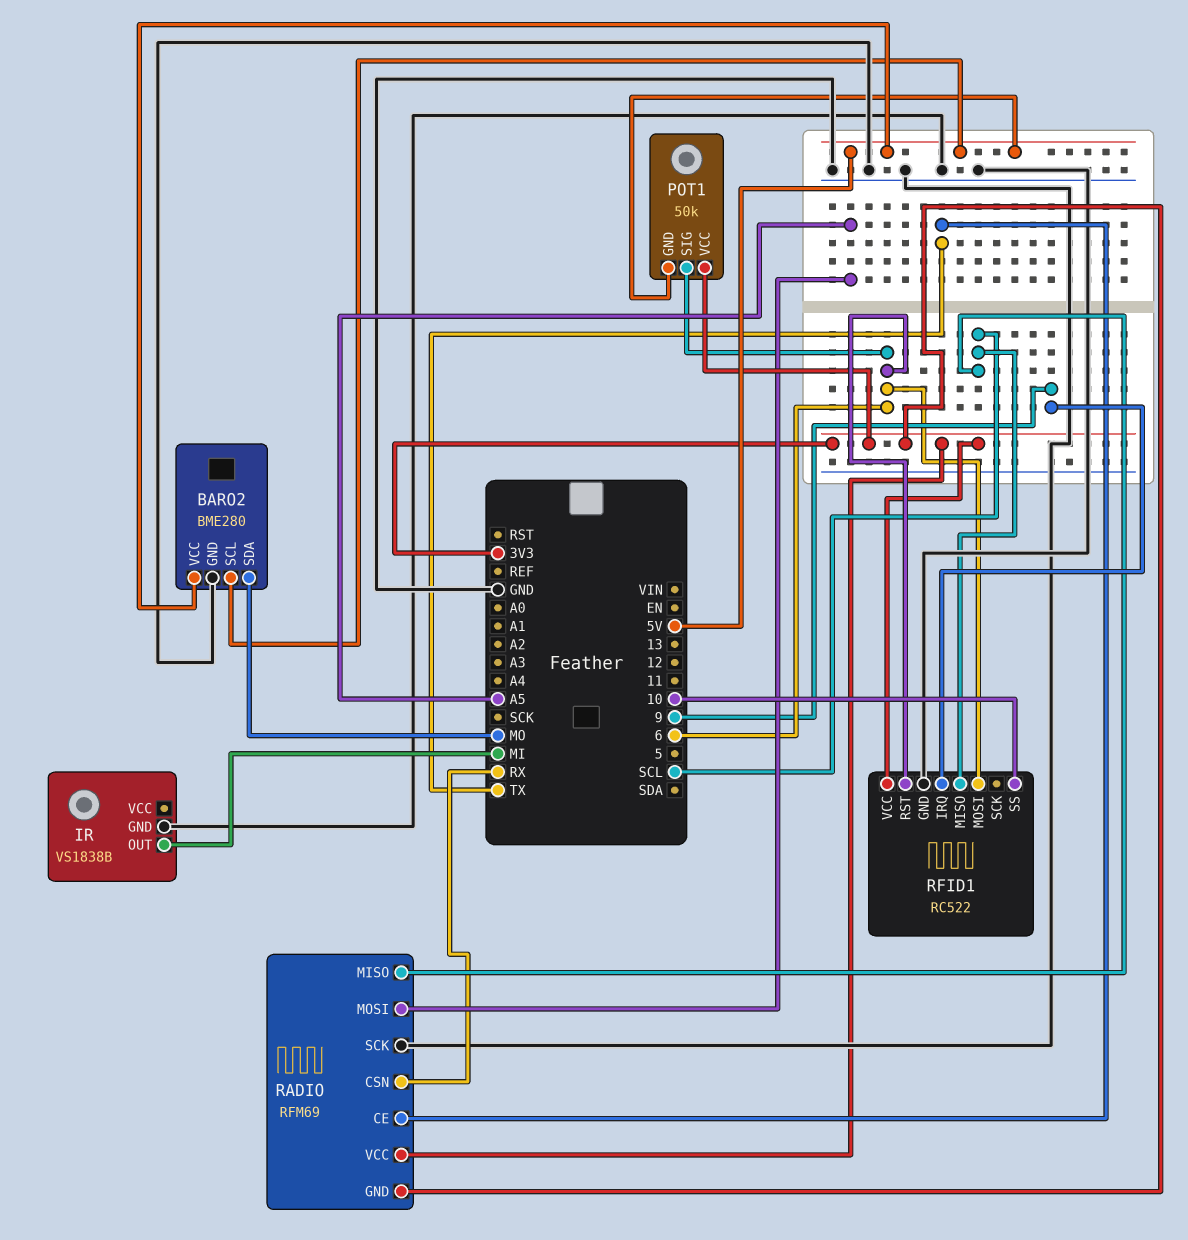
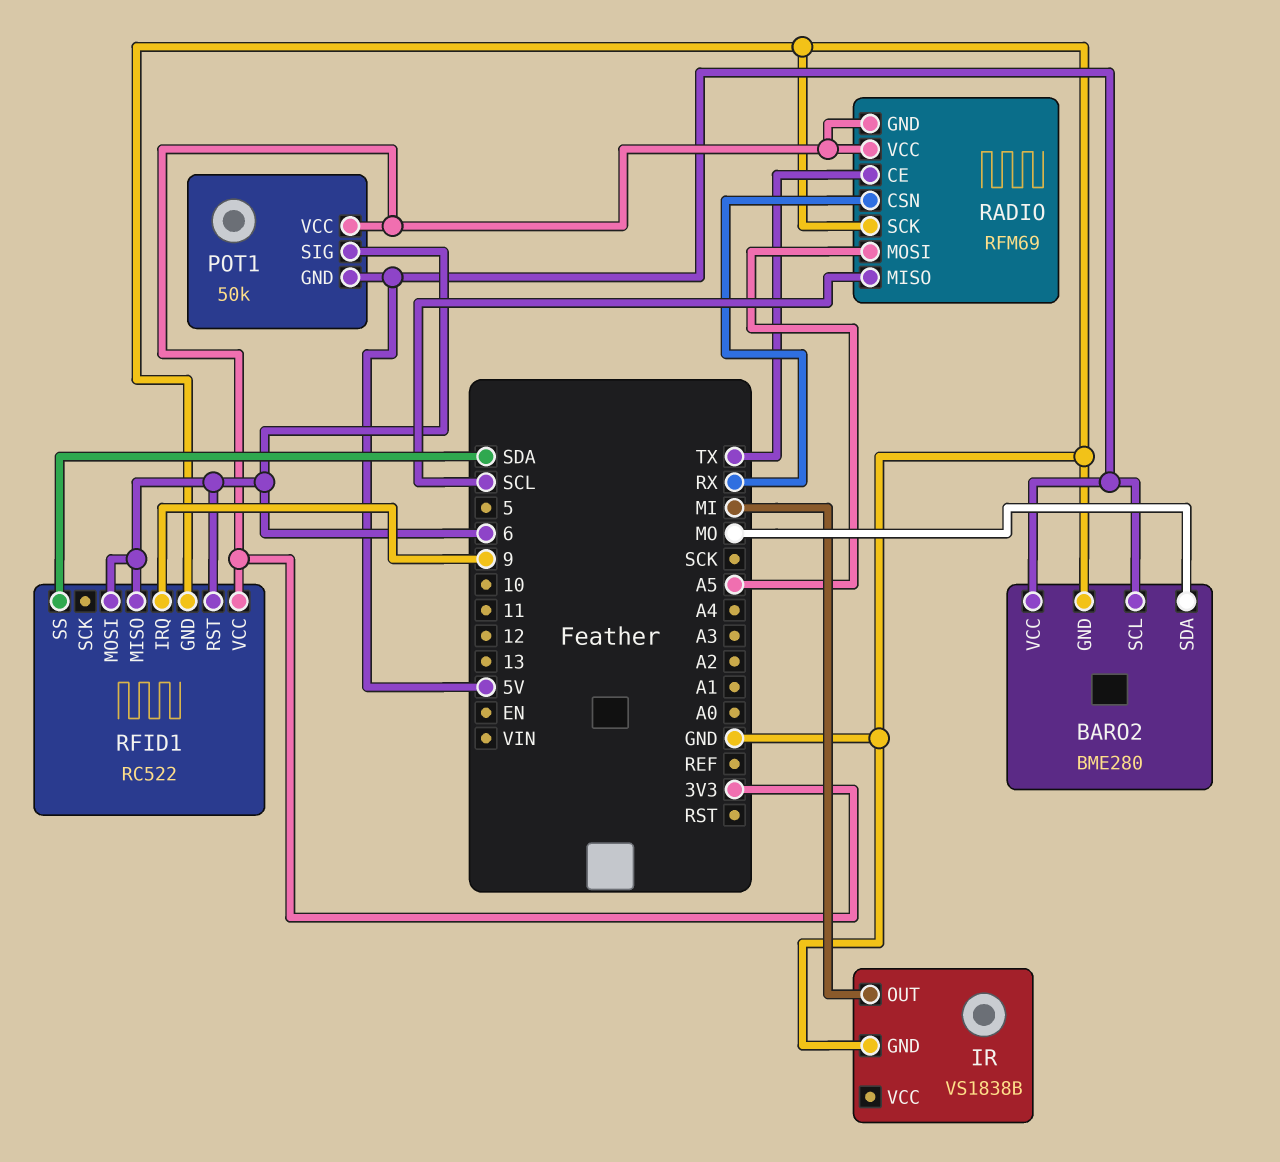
RFID1 pin MISO: SCL -> 6
RFID1 pin SS: 10 -> SDA

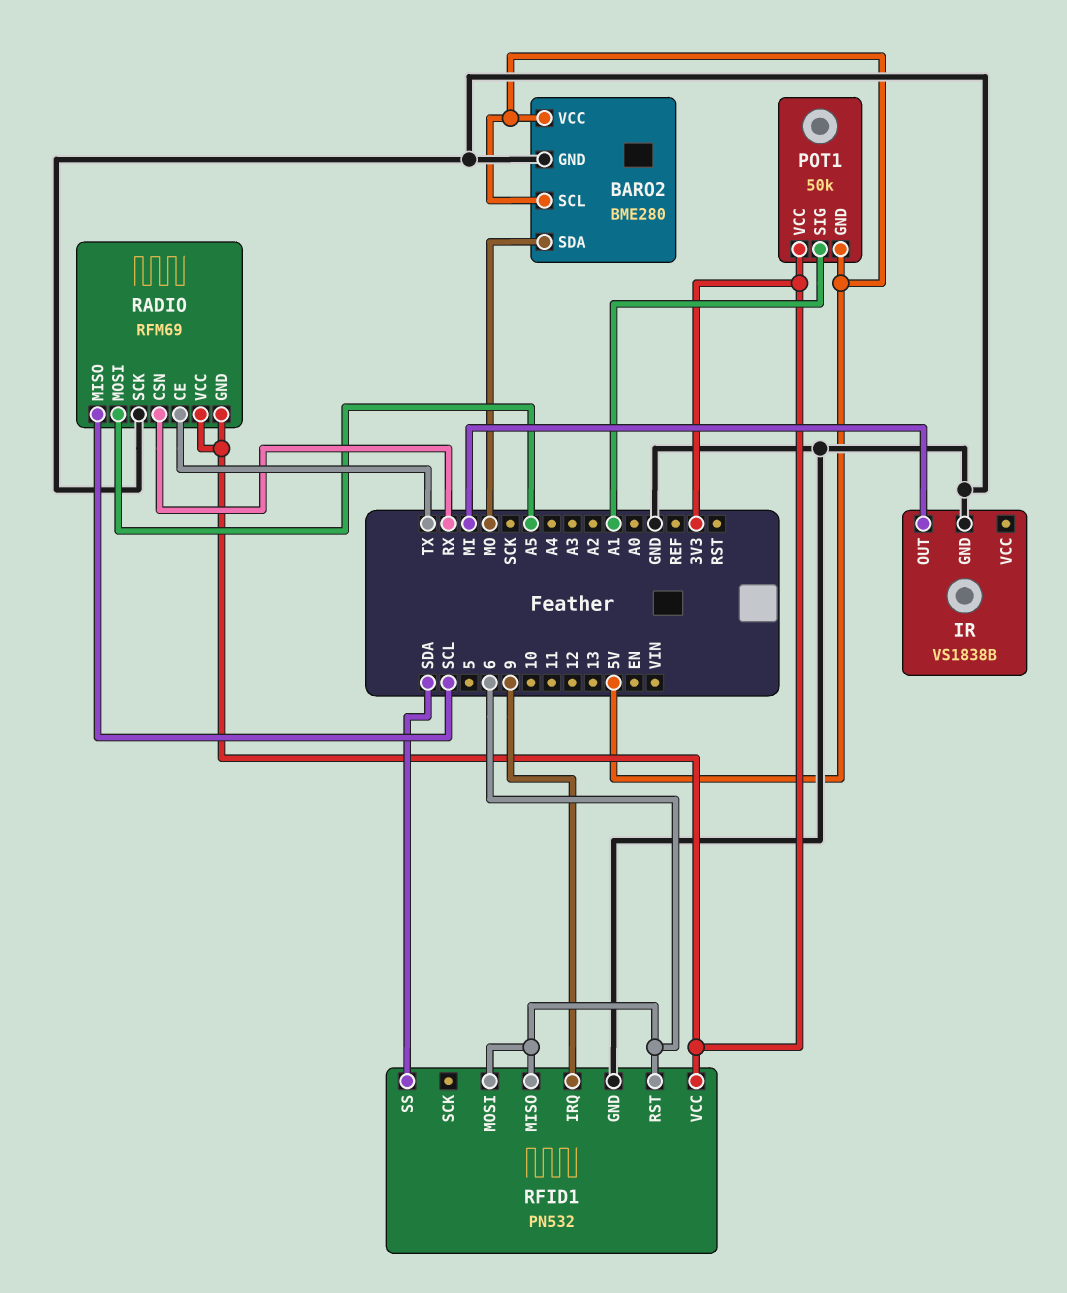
POT1 pin SIG: 6 -> A1
RFID1: RC522 -> PN532

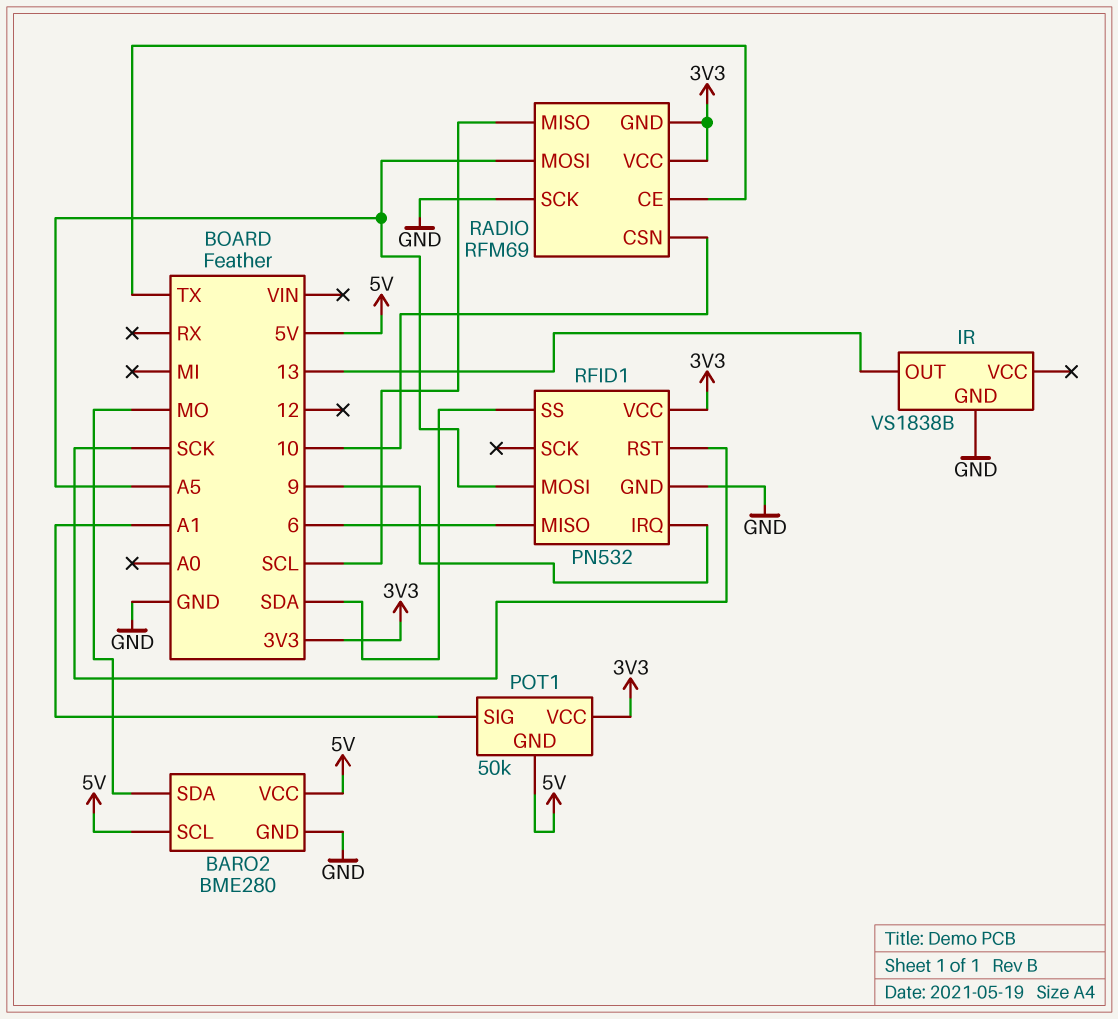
IR pin OUT: MI -> 13
RADIO pin CSN: RX -> 10
RFID1 pin MOSI: 6 -> A5
RFID1 pin RST: 6 -> SCK

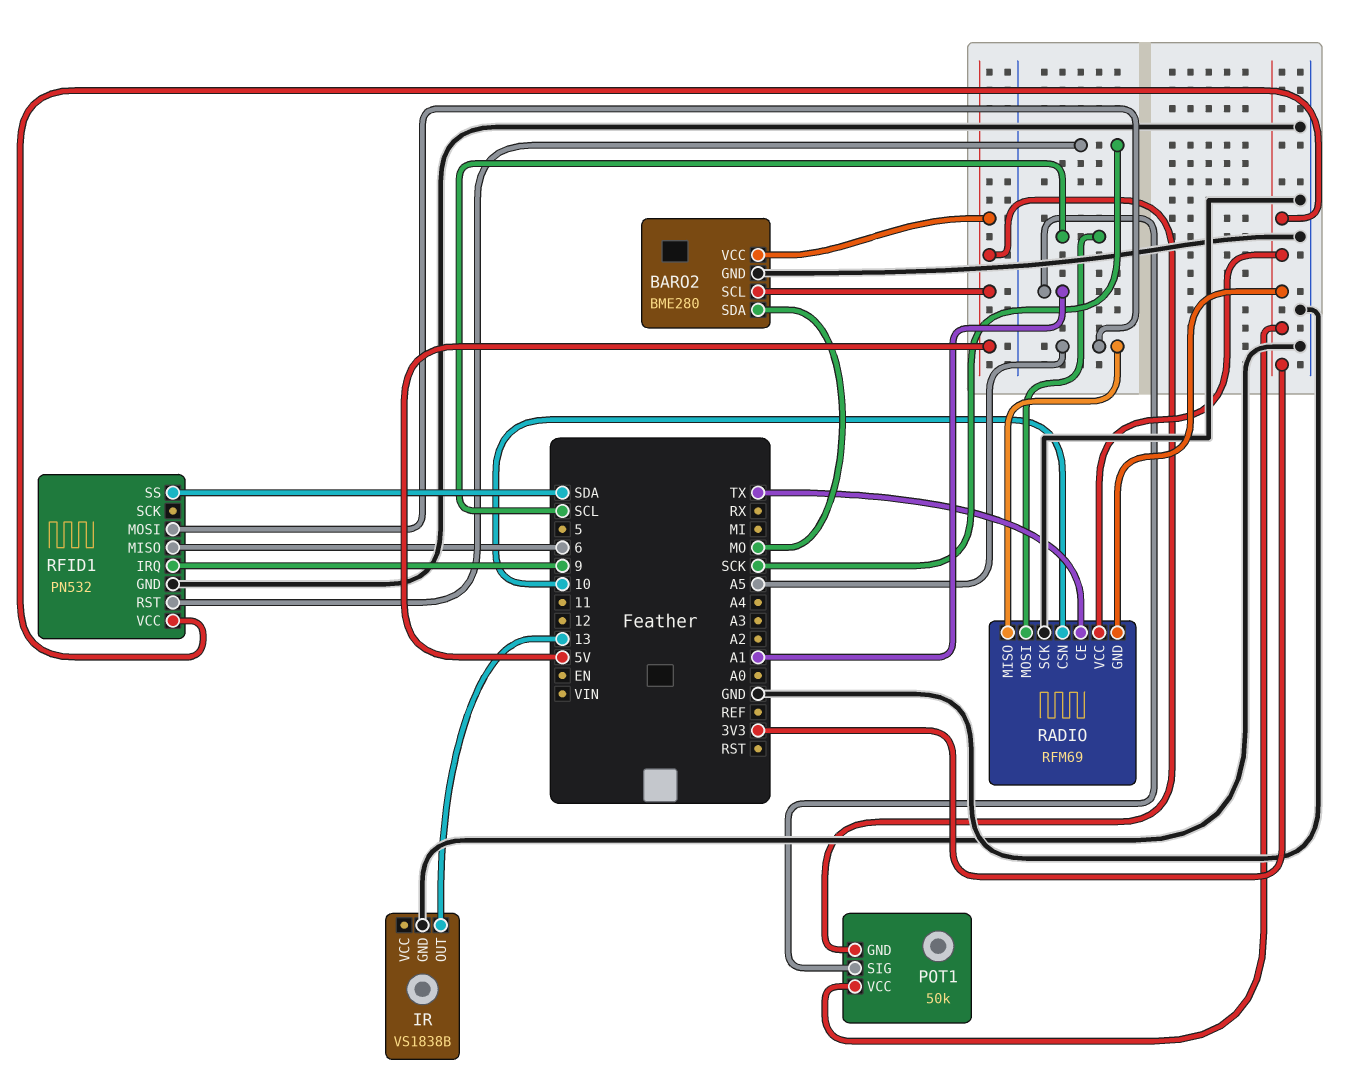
RADIO pin MISO: SCL -> A5
RADIO pin MOSI: A5 -> SCL

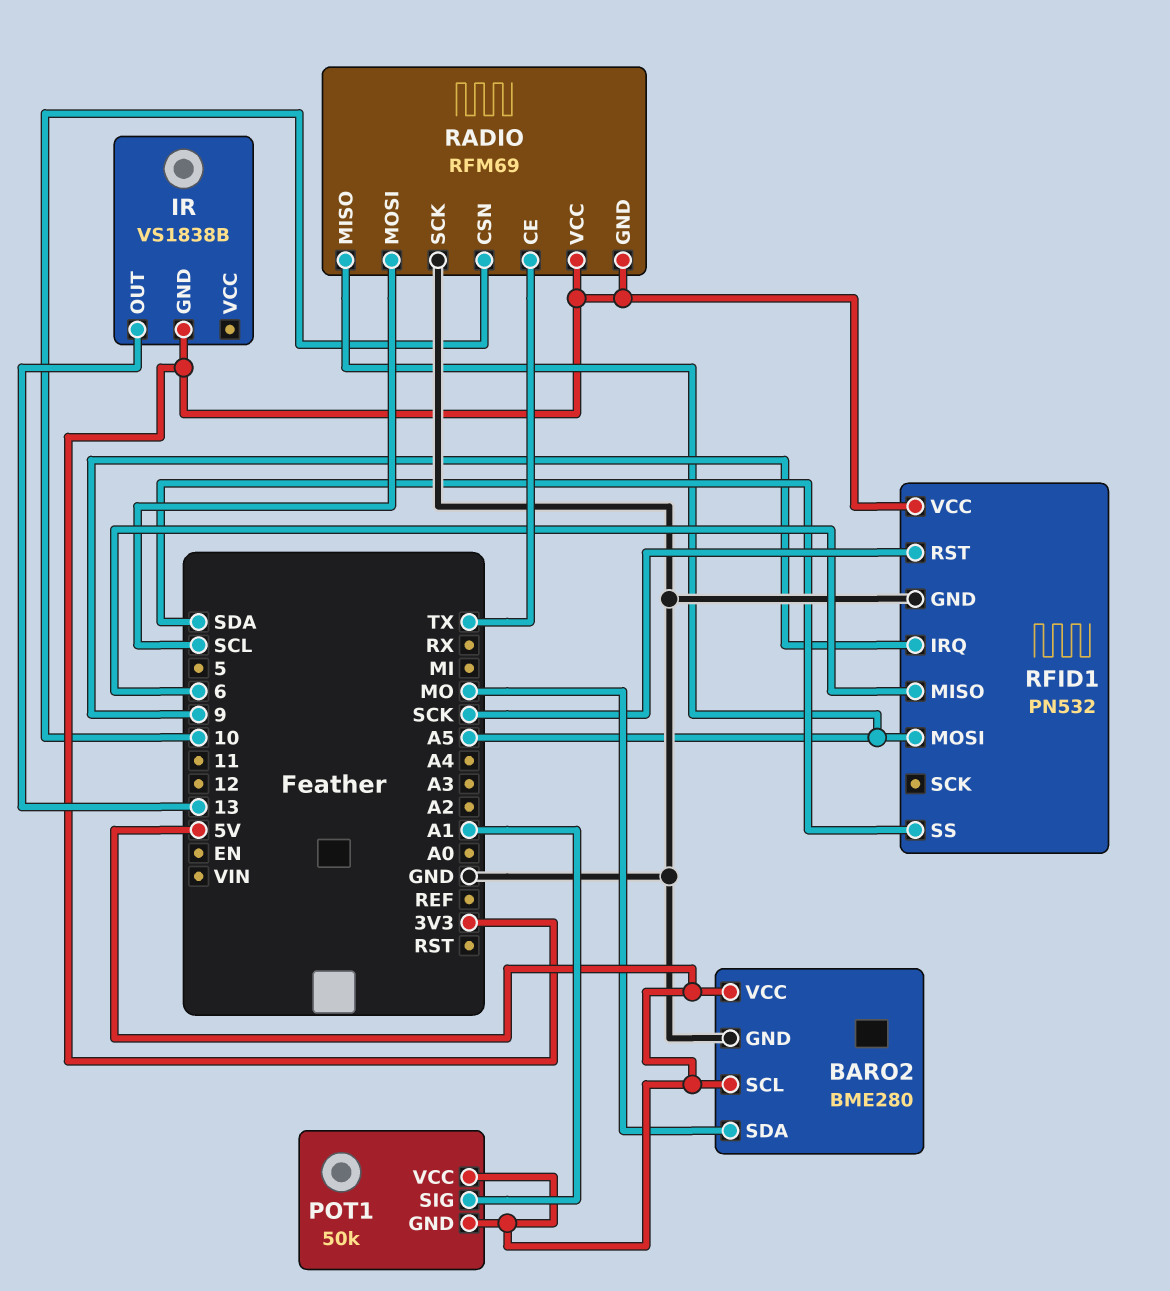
IR pin GND: GND -> 3V3
POT1 pin VCC: 3V3 -> 5V

